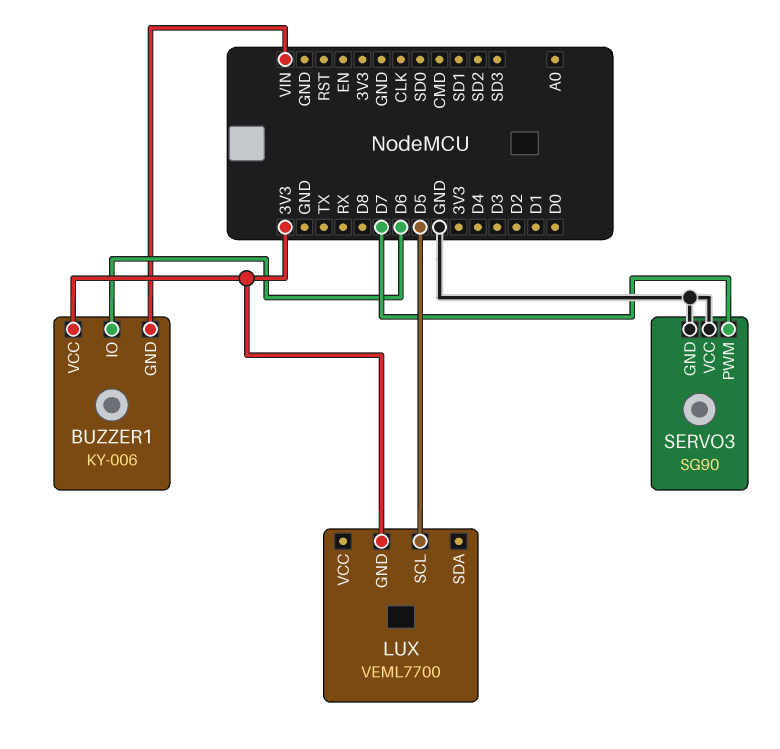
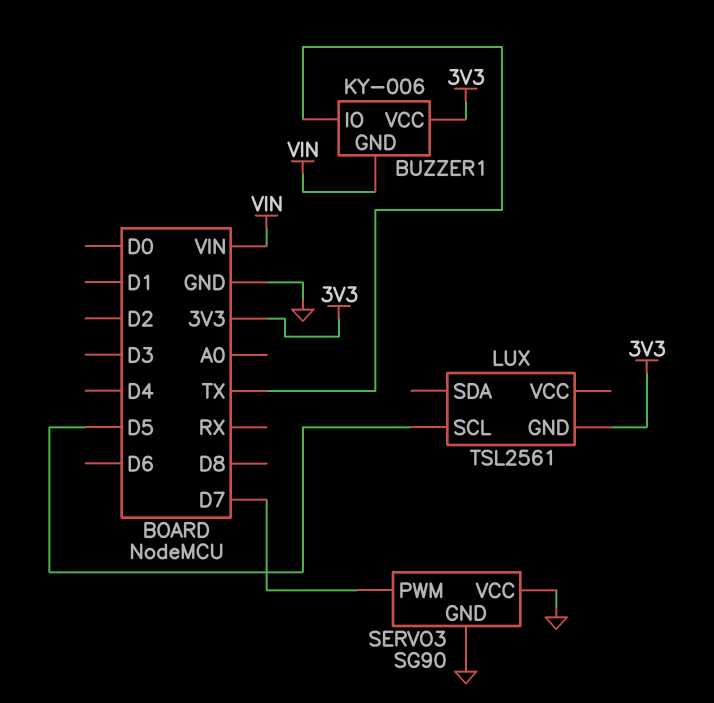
BUZZER1 pin IO: D6 -> TX
LUX: VEML7700 -> TSL2561

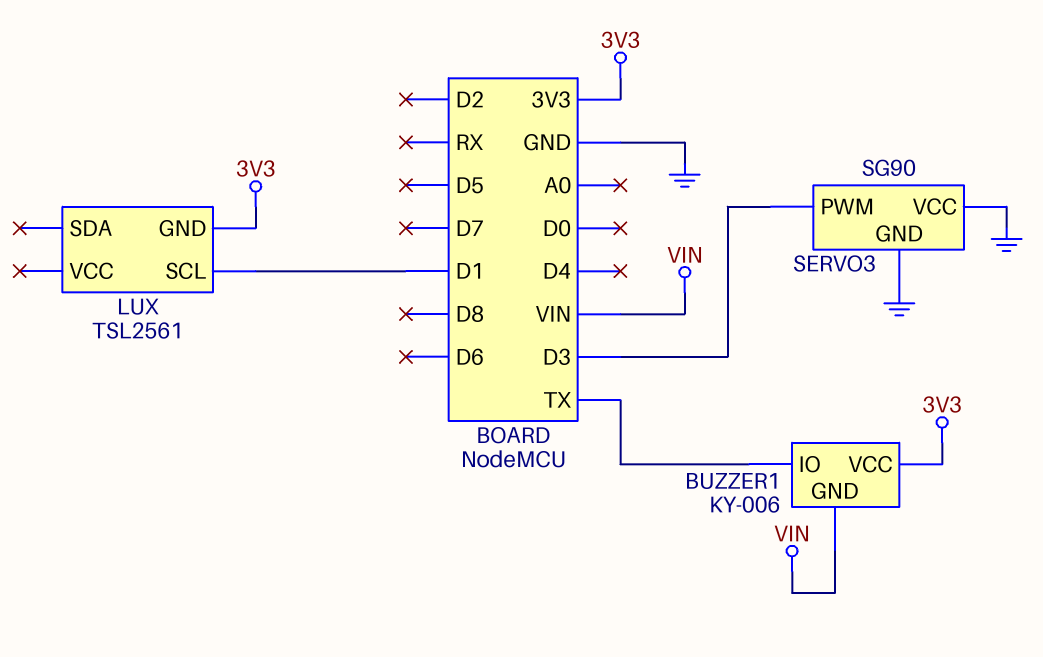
LUX pin SCL: D5 -> D1
SERVO3 pin PWM: D7 -> D3

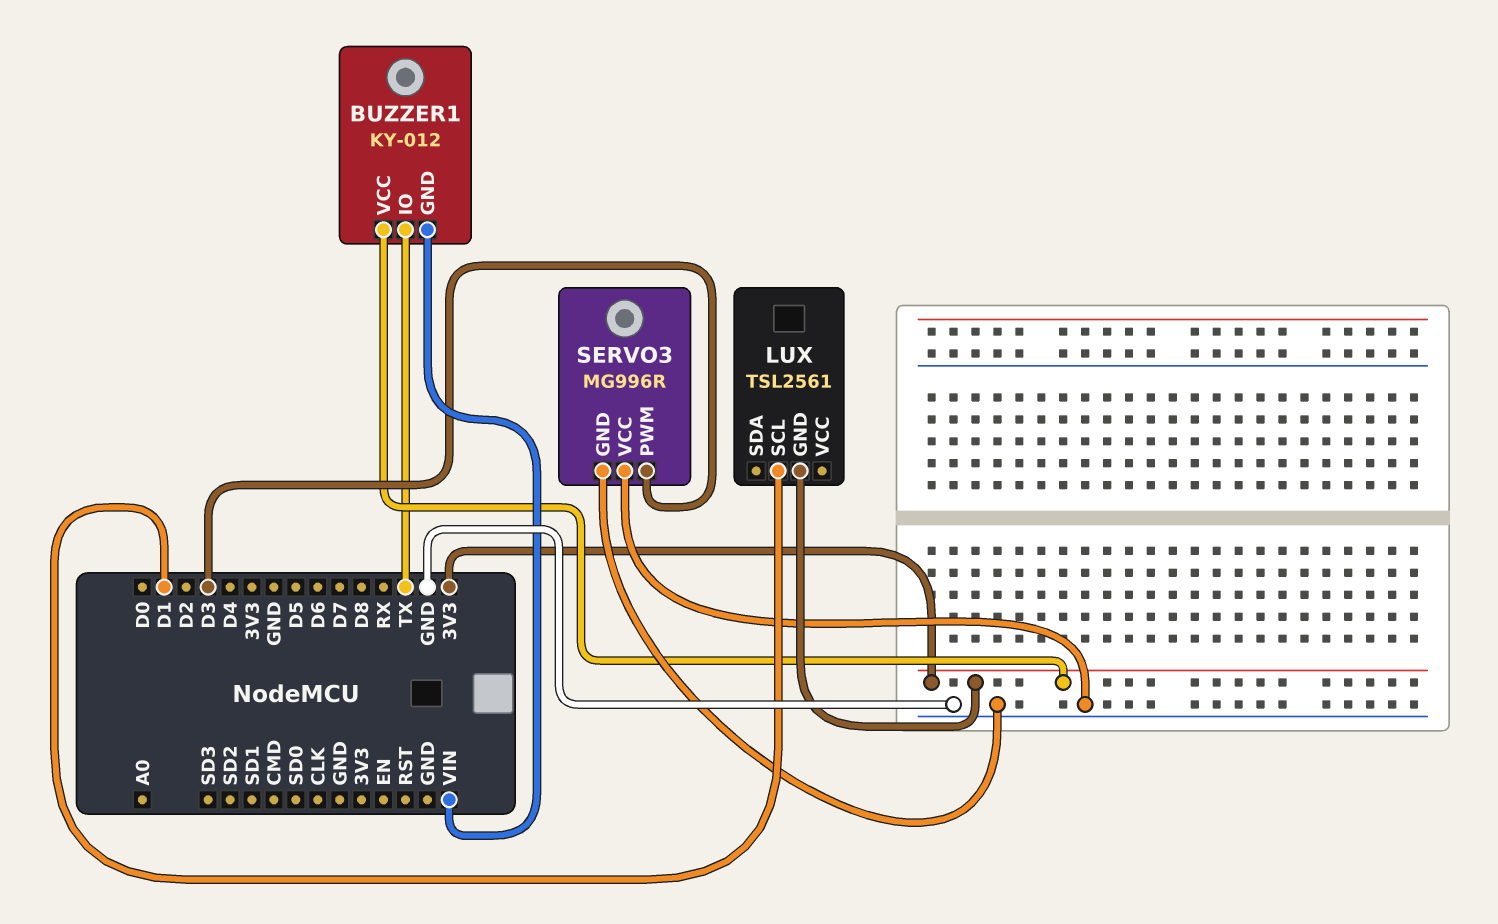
BUZZER1: KY-006 -> KY-012
SERVO3: SG90 -> MG996R

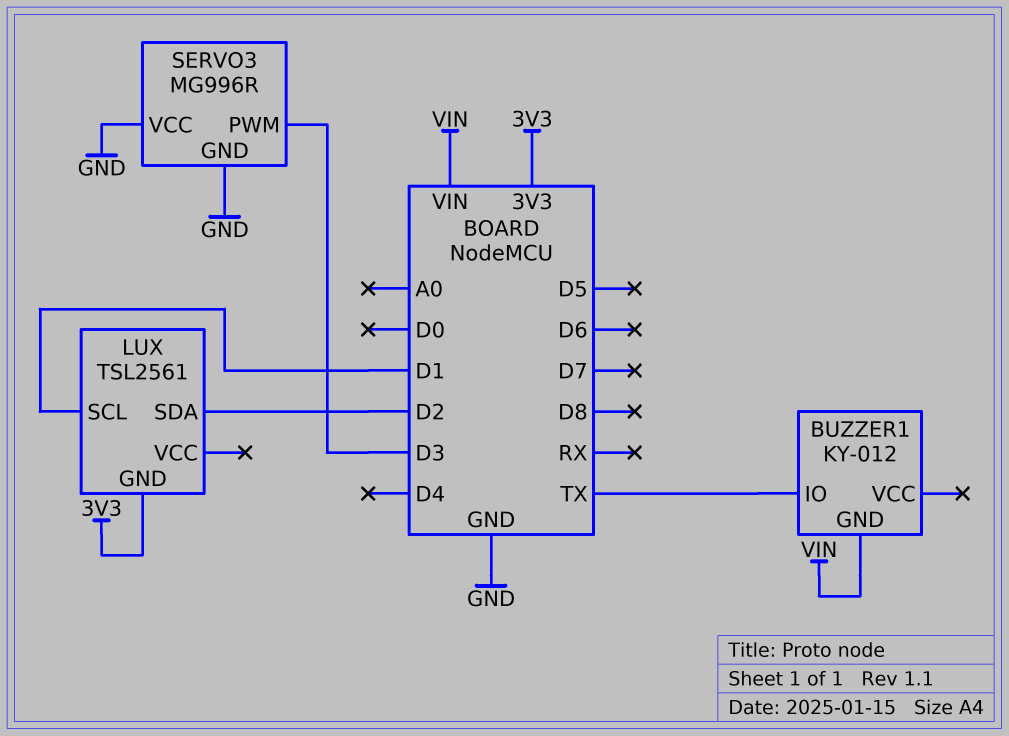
BUZZER1 pin VCC: 3V3 -> none
LUX pin SDA: none -> D2

